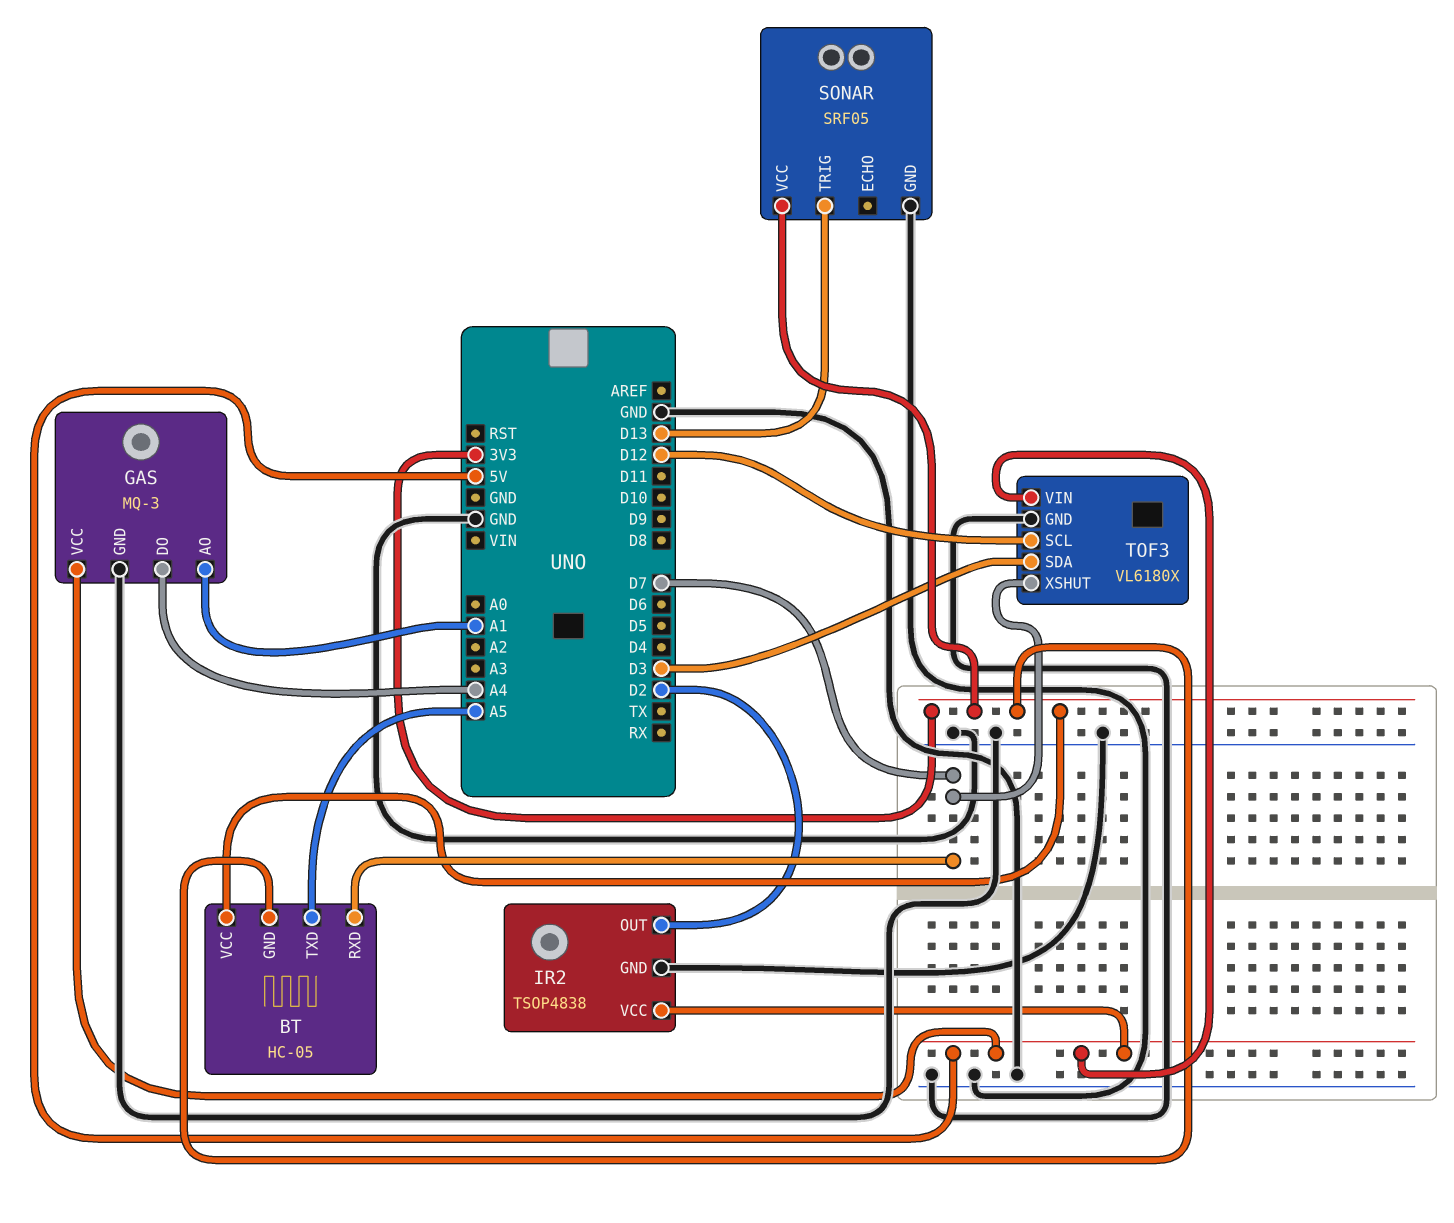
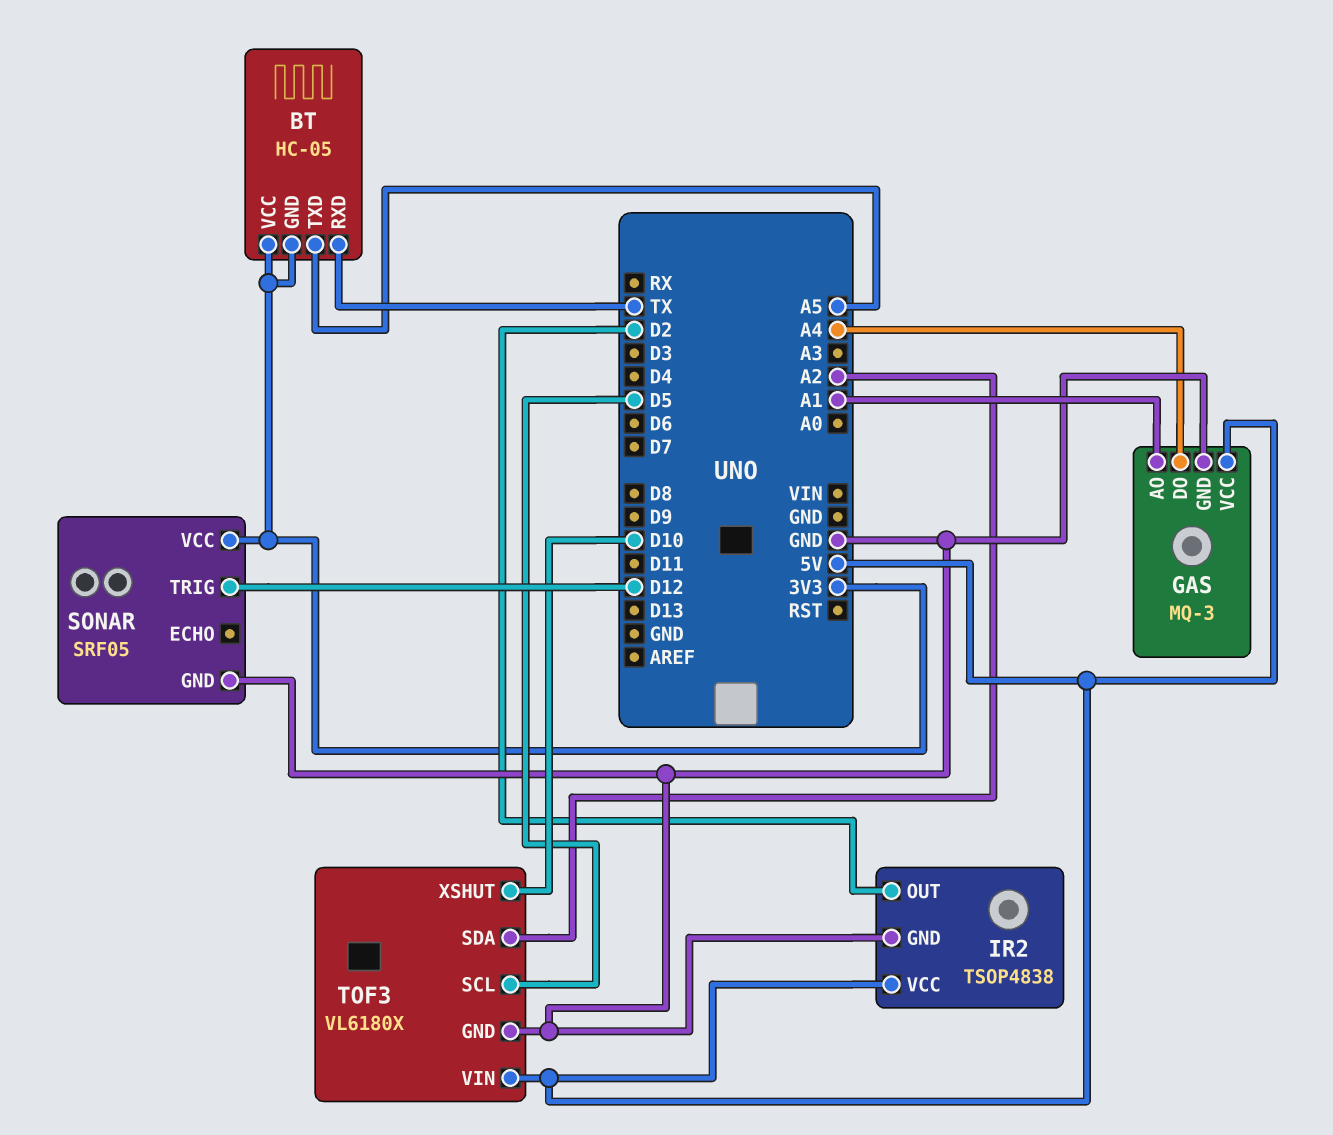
BT pin RXD: D7 -> TX
SONAR pin TRIG: D13 -> D12
TOF3 pin SCL: D12 -> D5
TOF3 pin SDA: D3 -> A2
TOF3 pin XSHUT: D7 -> D10

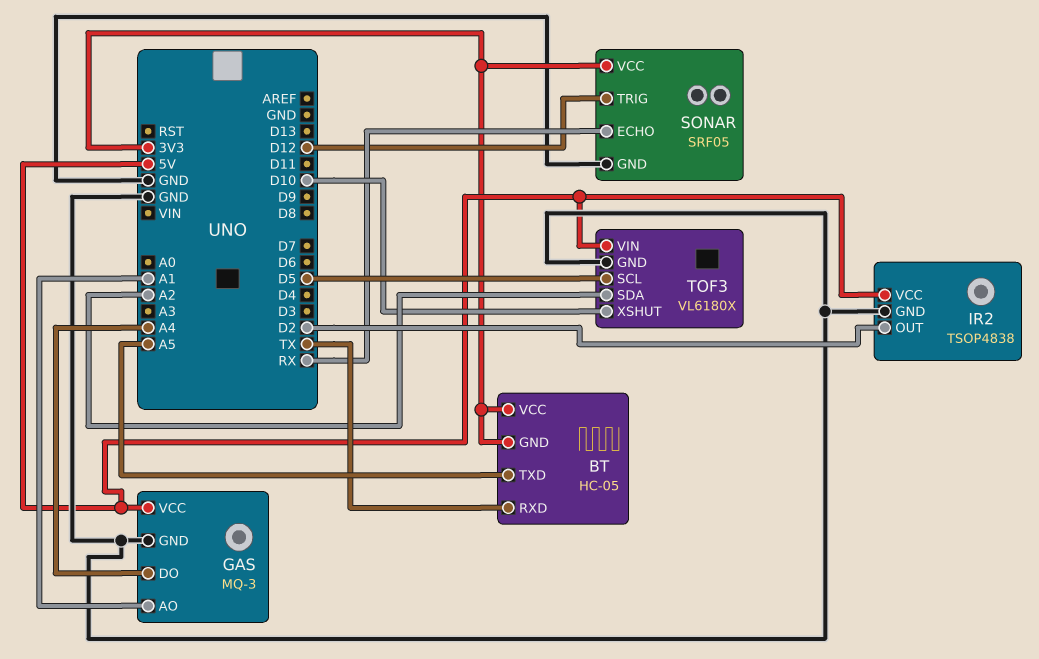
SONAR pin ECHO: none -> RX

